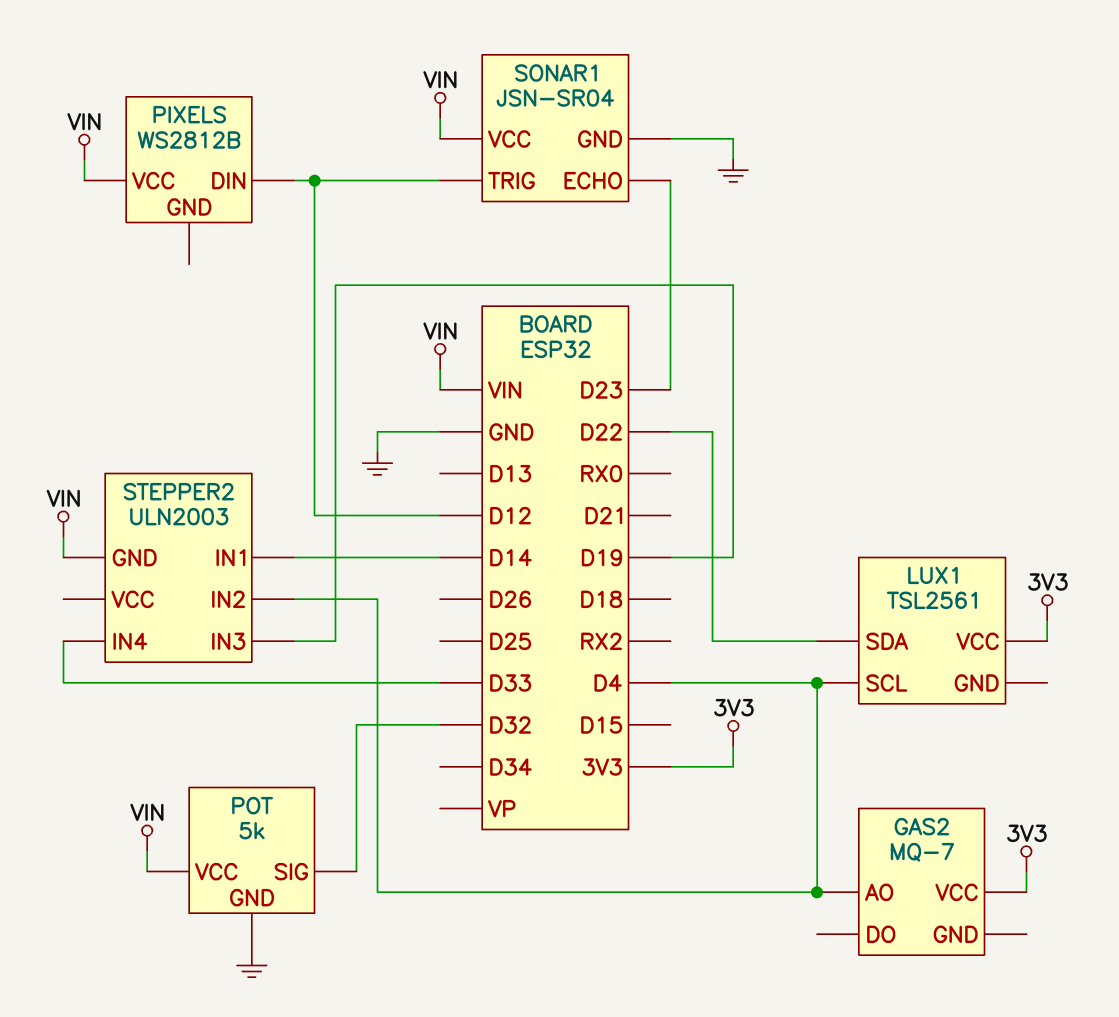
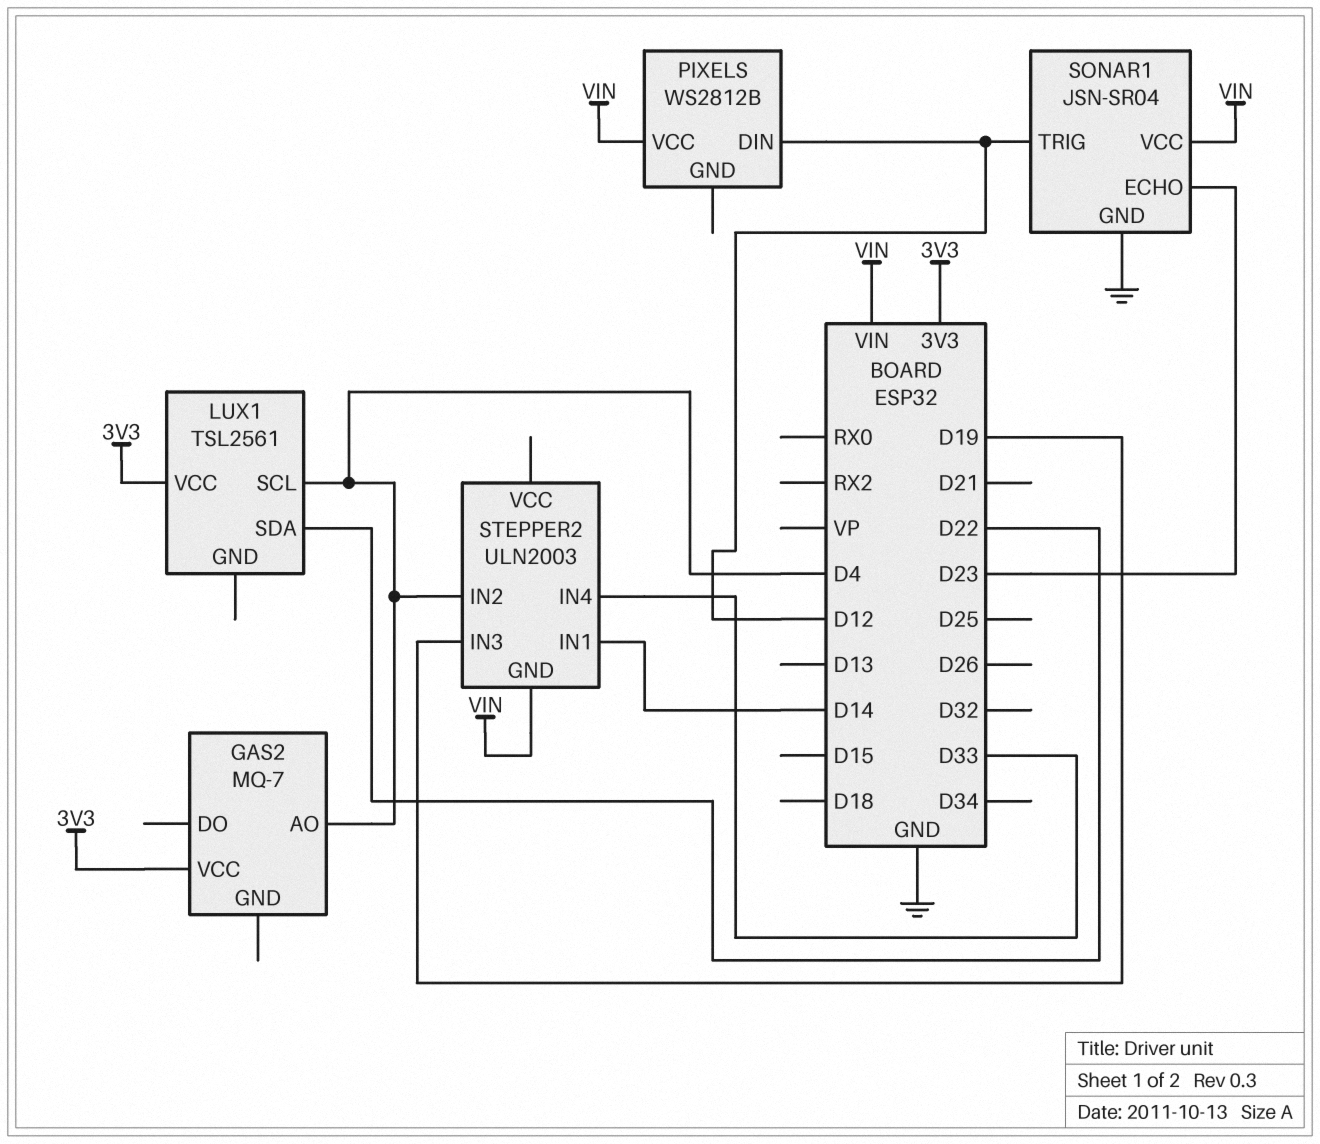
POT: 5k -> none
POT pin GND: GND -> none
POT pin SIG: D32 -> none
POT pin VCC: VIN -> none

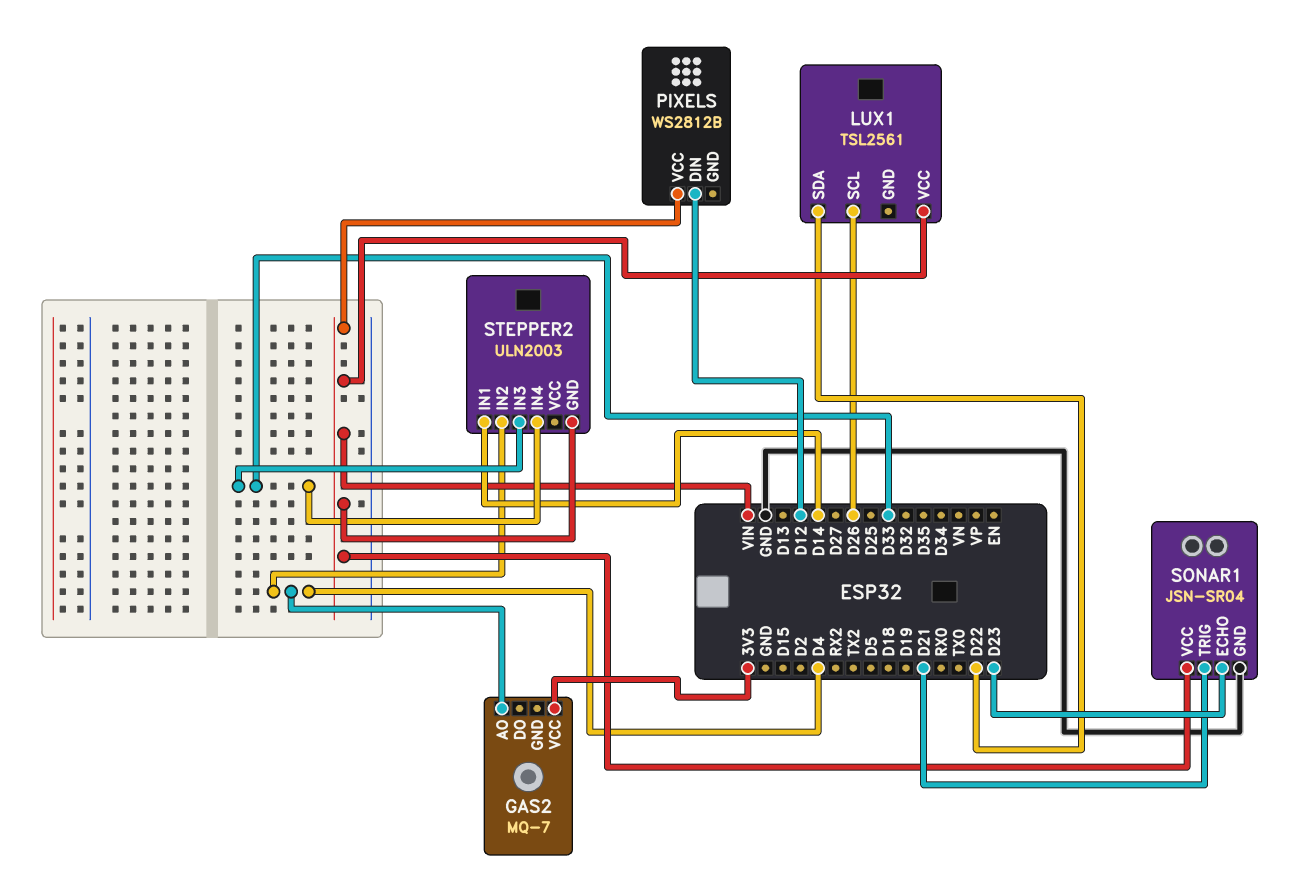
LUX1 pin SCL: D4 -> D26
LUX1 pin VCC: 3V3 -> VIN
SONAR1 pin TRIG: D12 -> D21
STEPPER2 pin IN3: D19 -> D33

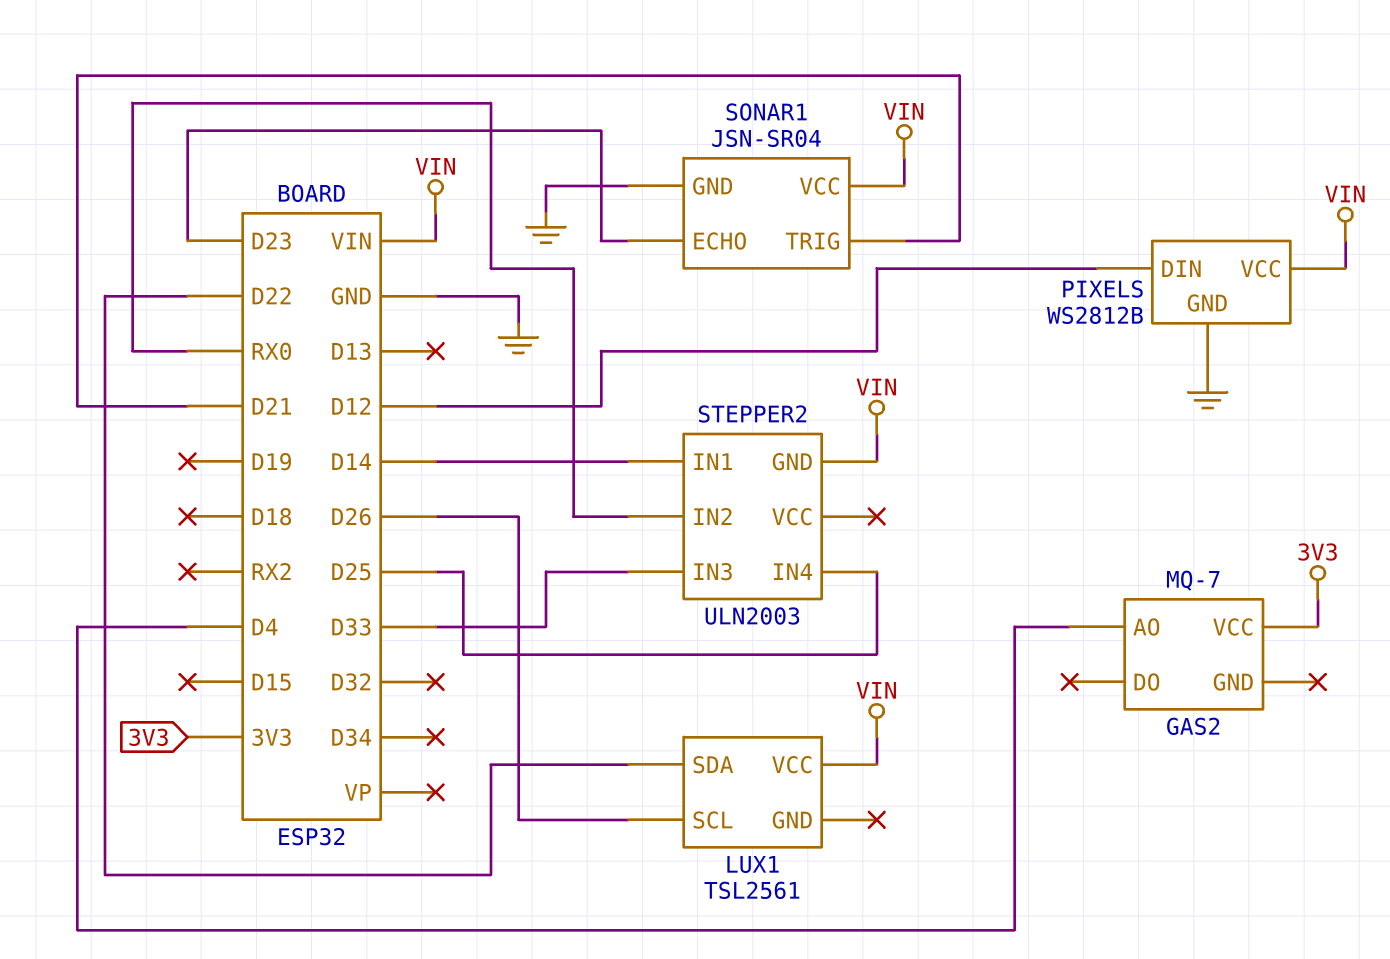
PIXELS pin GND: none -> GND
STEPPER2 pin IN2: D4 -> RX0
STEPPER2 pin IN4: D33 -> D25

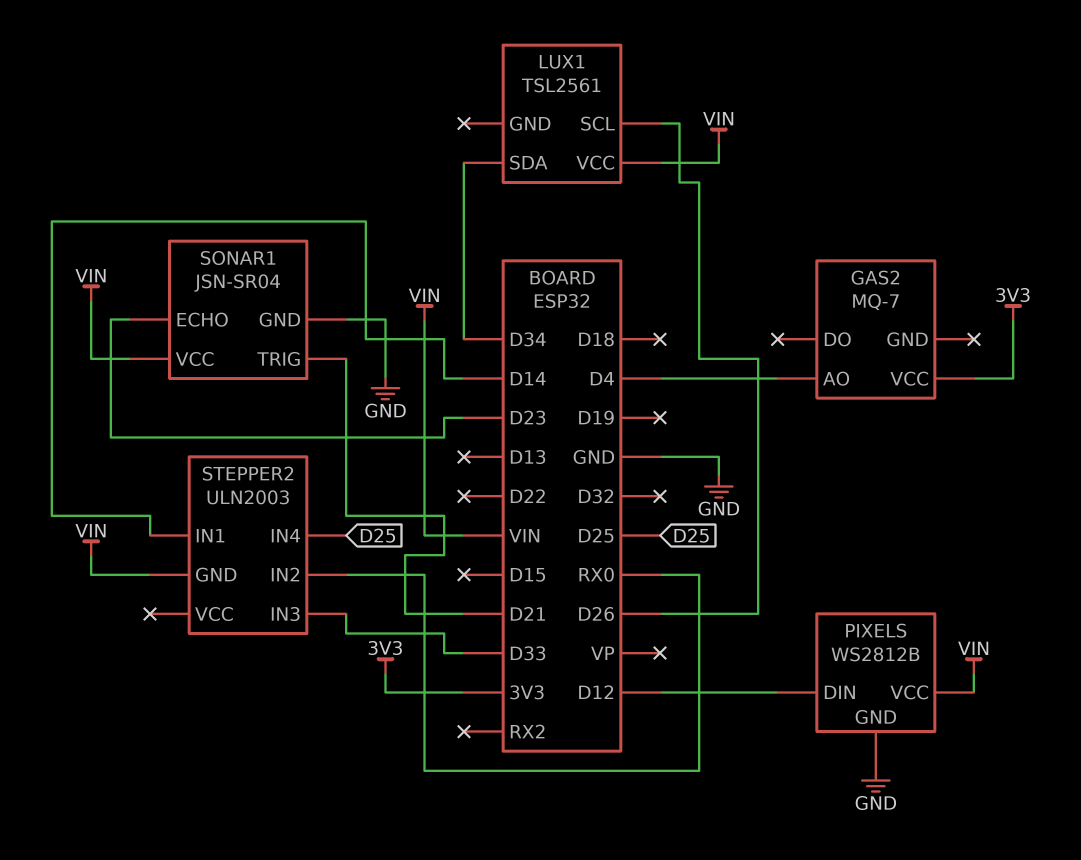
LUX1 pin SDA: D22 -> D34

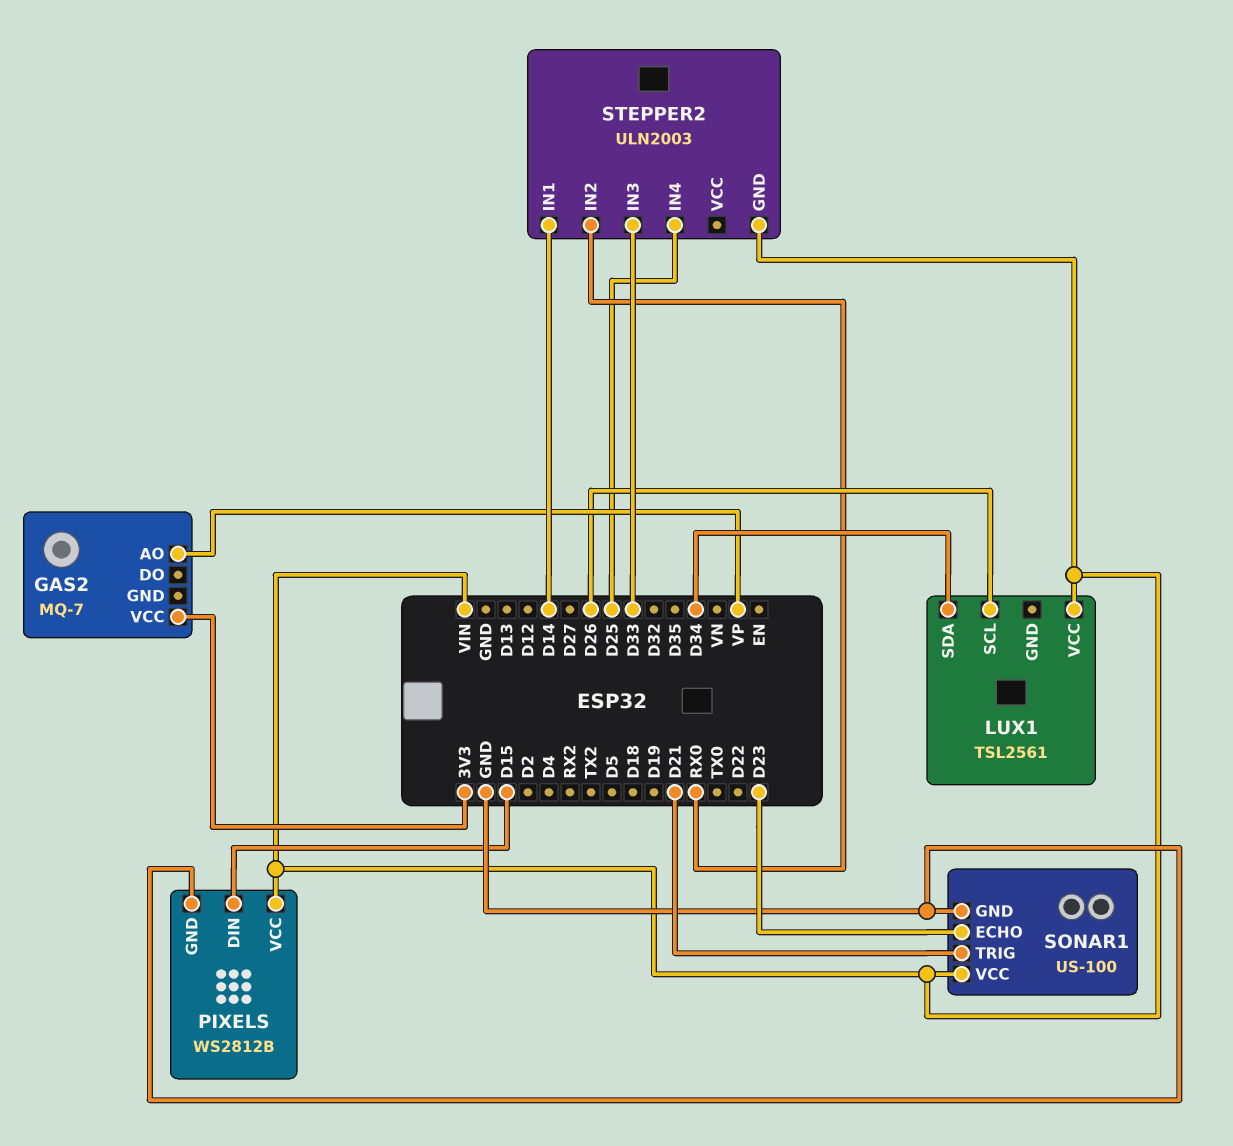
GAS2 pin AO: D4 -> VP
PIXELS pin DIN: D12 -> D15
SONAR1: JSN-SR04 -> US-100

